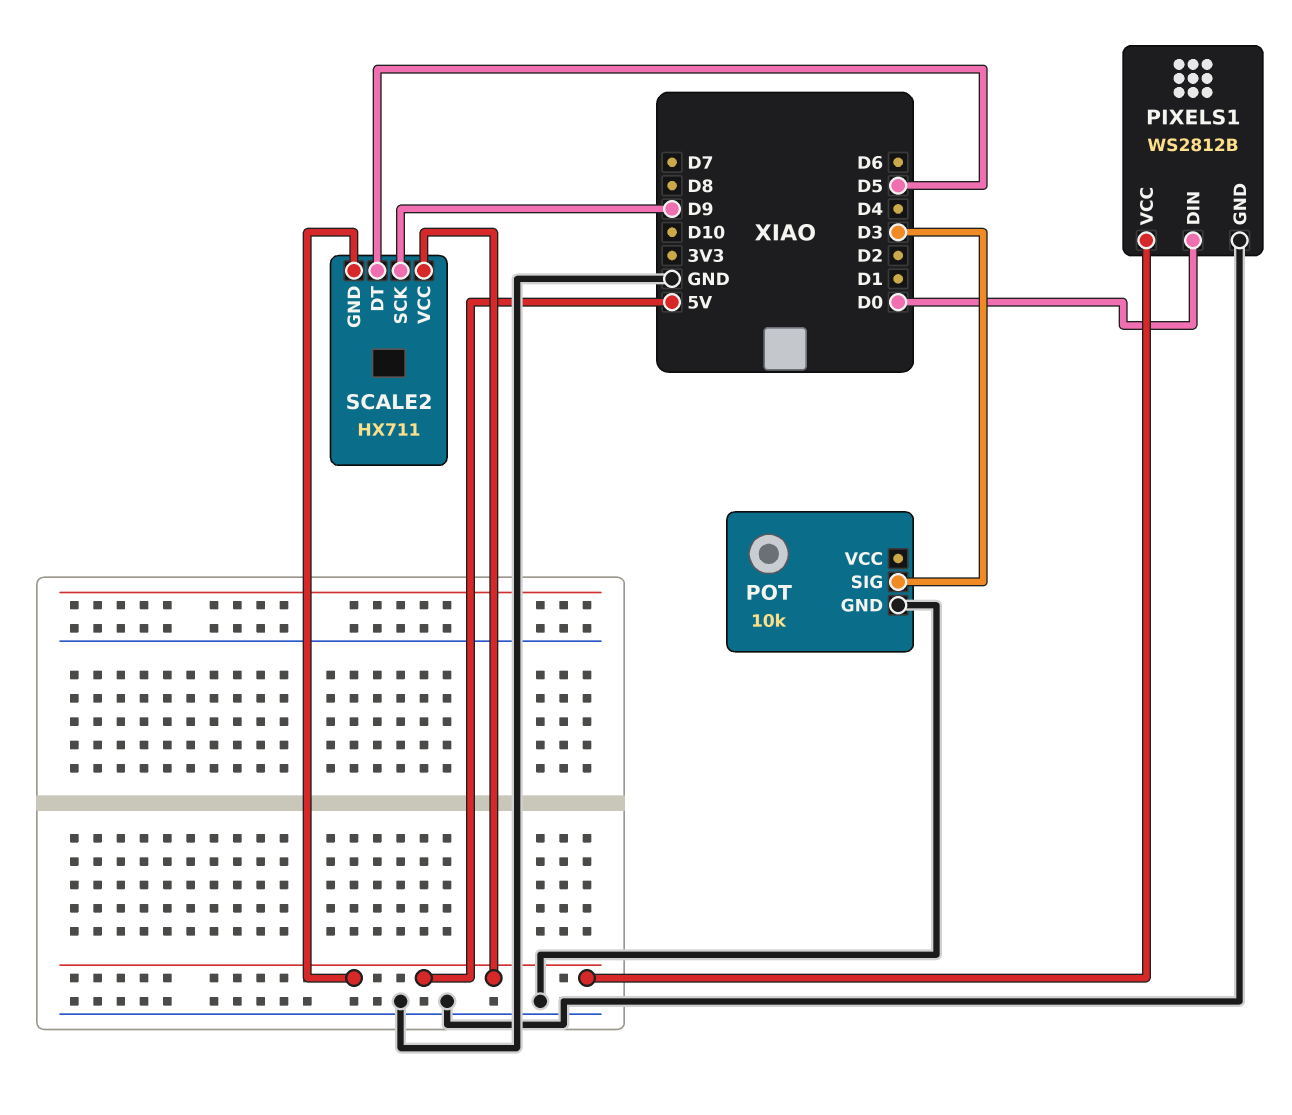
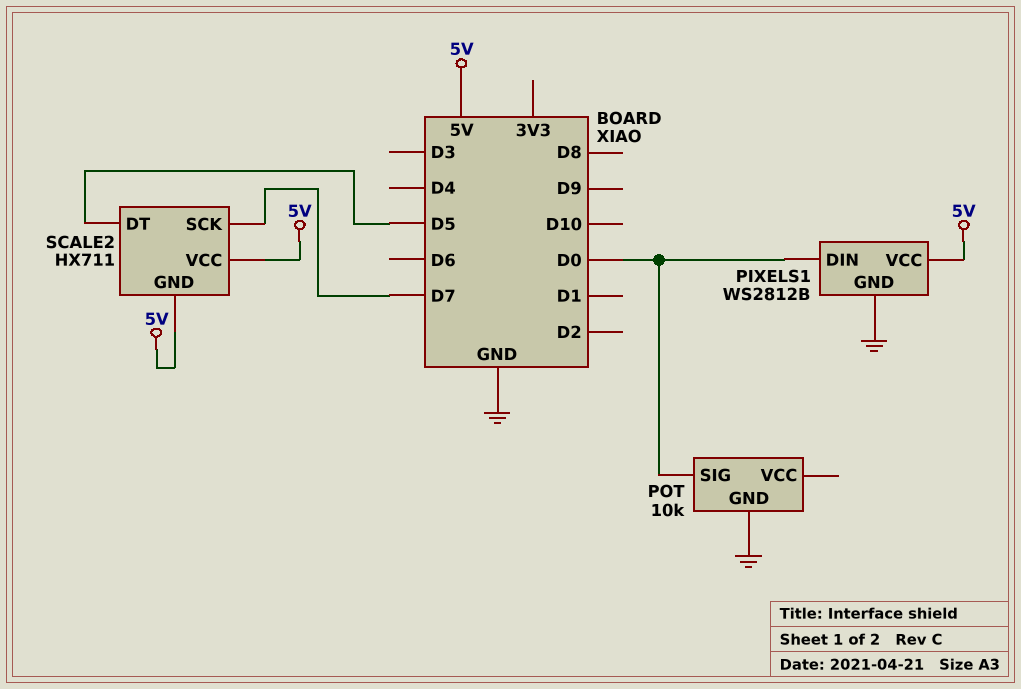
POT pin SIG: D3 -> D0
SCALE2 pin SCK: D9 -> D7

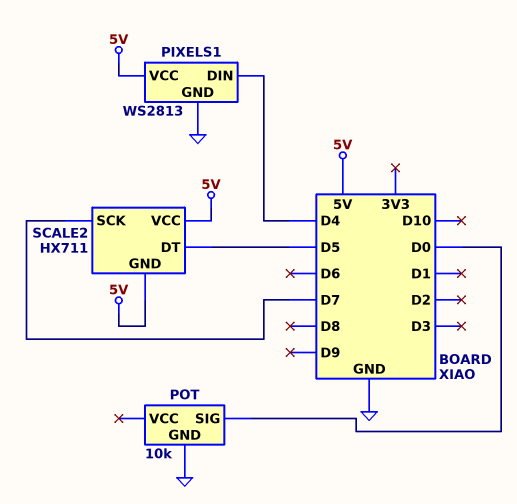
PIXELS1: WS2812B -> WS2813
PIXELS1 pin DIN: D0 -> D4

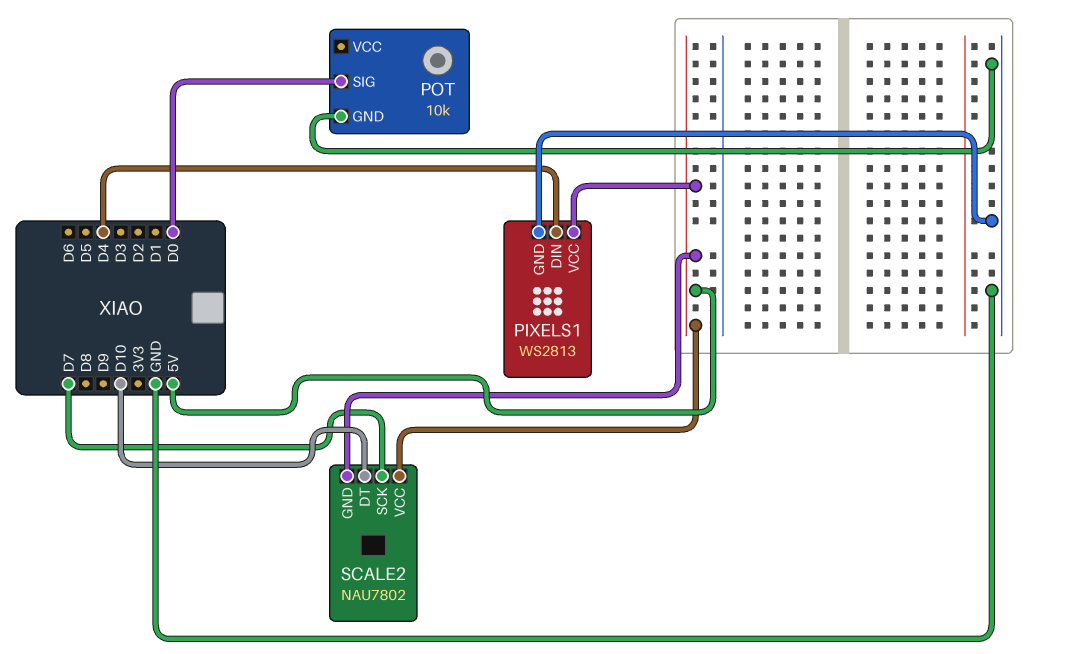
SCALE2: HX711 -> NAU7802
SCALE2 pin DT: D5 -> D10

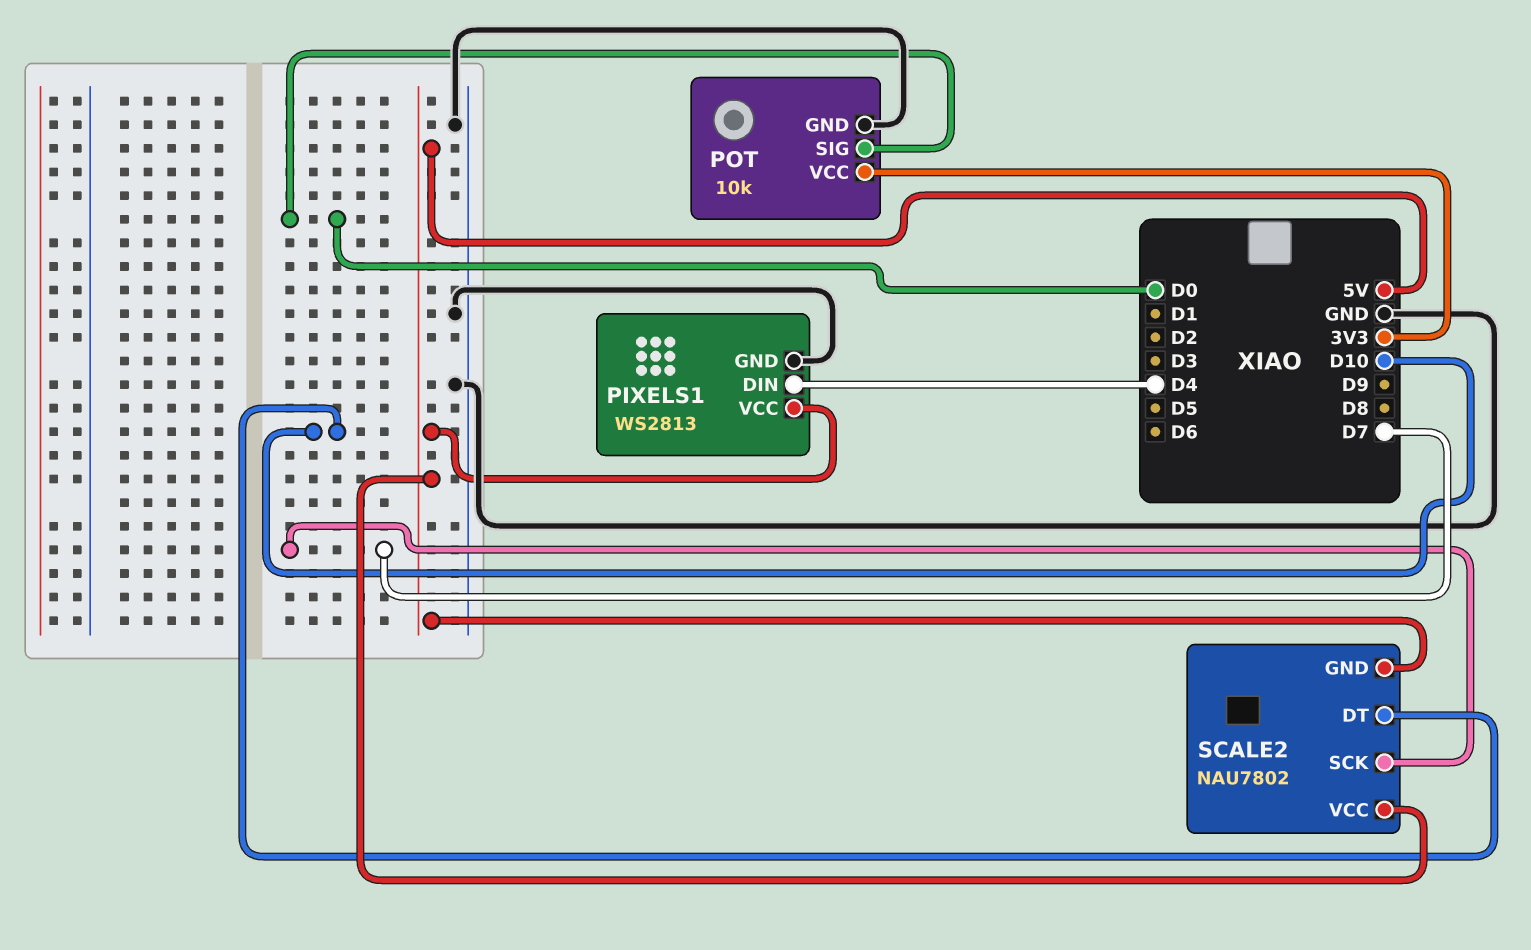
POT pin VCC: none -> 3V3

